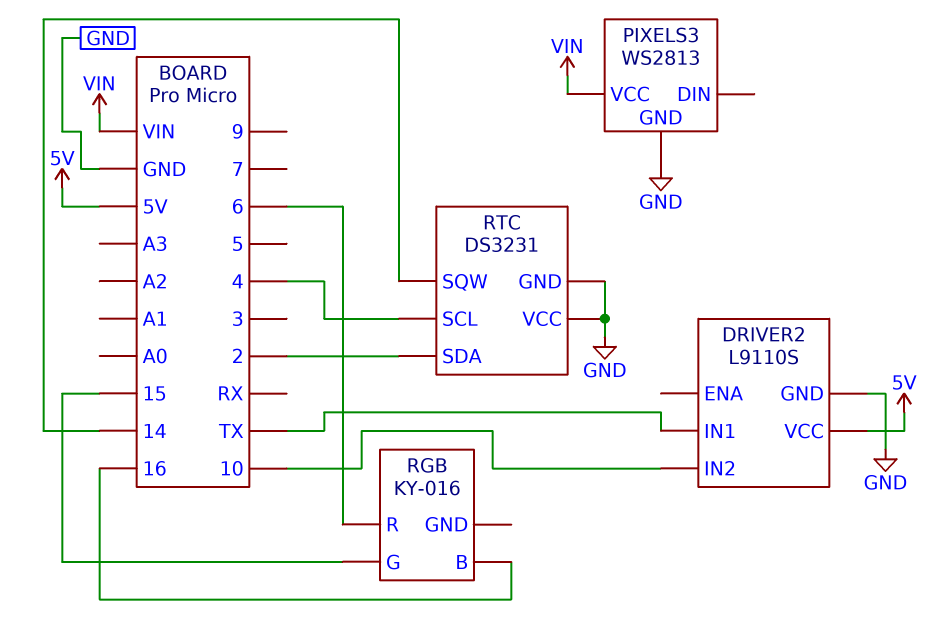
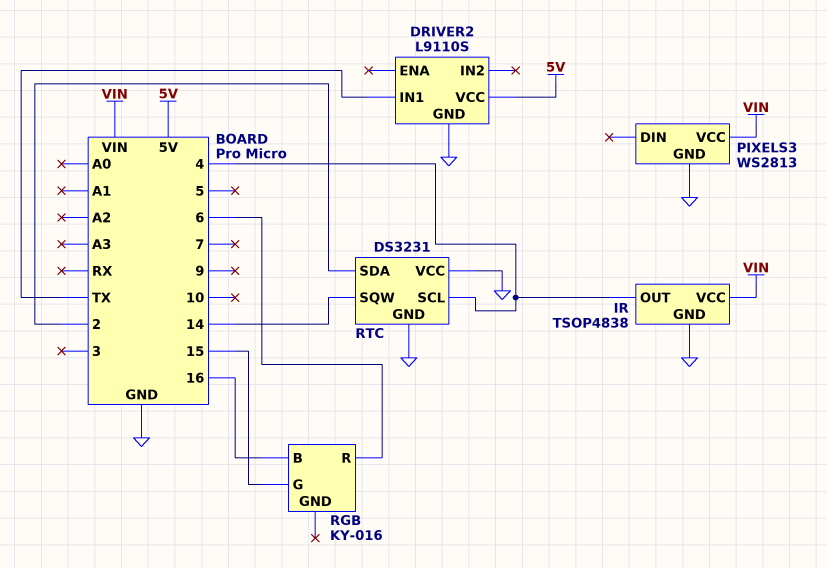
DRIVER2 pin IN2: 10 -> none
IR: none -> TSOP4838
IR pin GND: none -> GND
IR pin OUT: none -> 4
IR pin VCC: none -> VIN

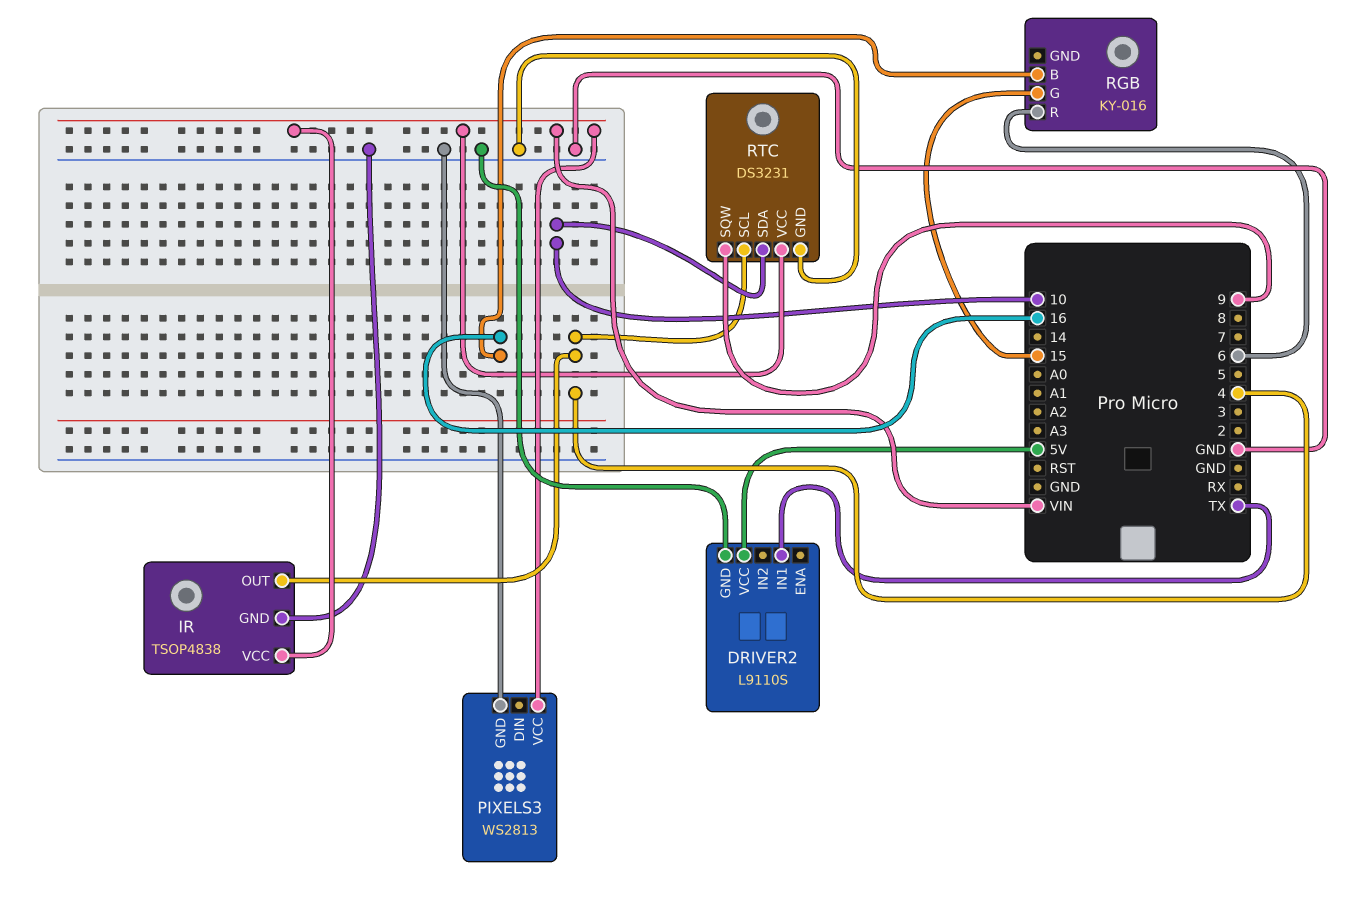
RTC pin SDA: 2 -> 10
RTC pin SQW: 14 -> 9
RTC pin VCC: GND -> VIN

